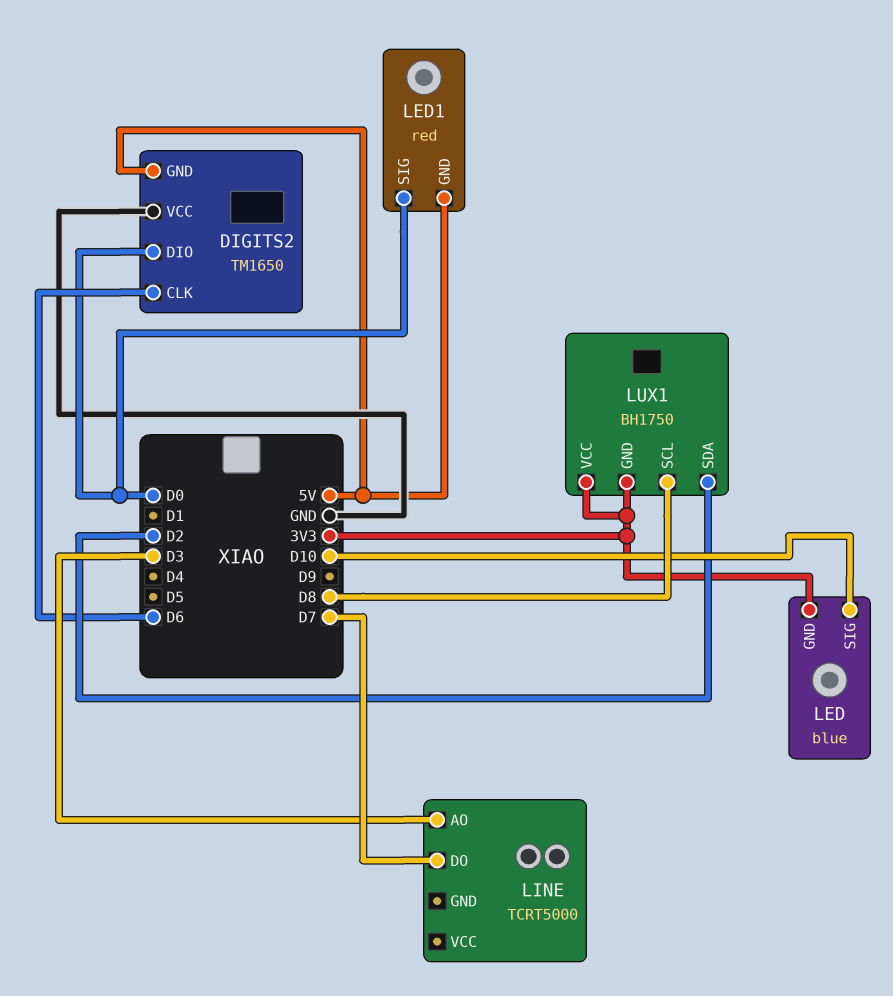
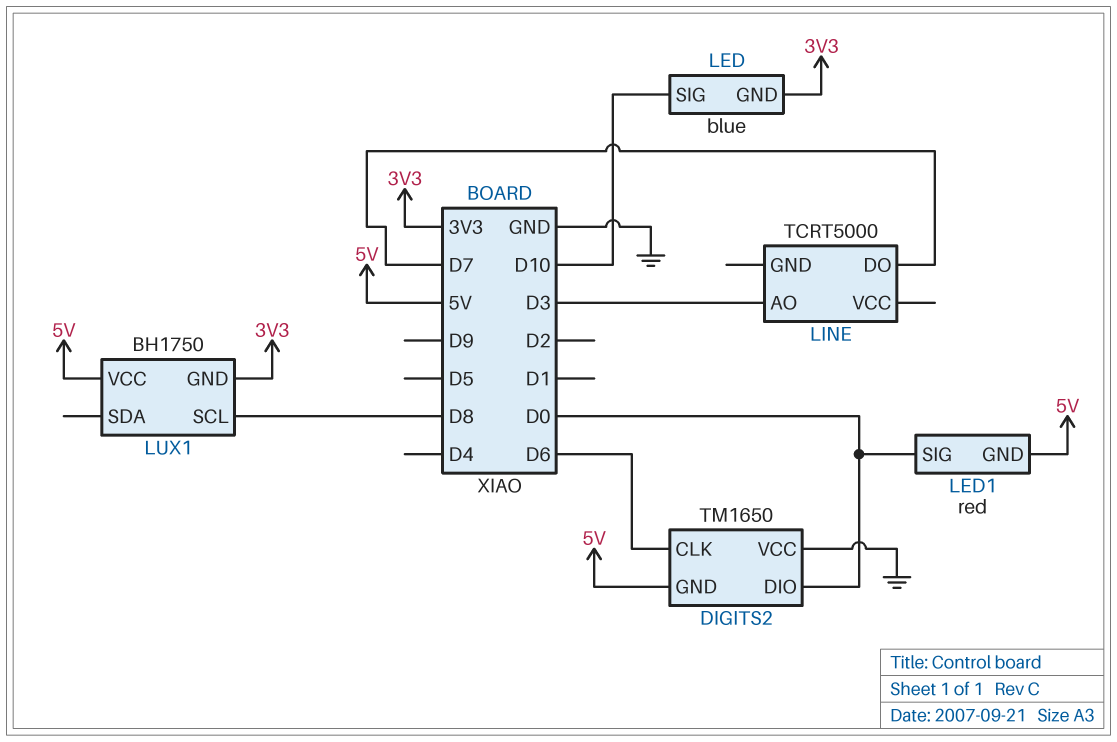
LUX1 pin SDA: D2 -> none
LUX1 pin VCC: 3V3 -> 5V

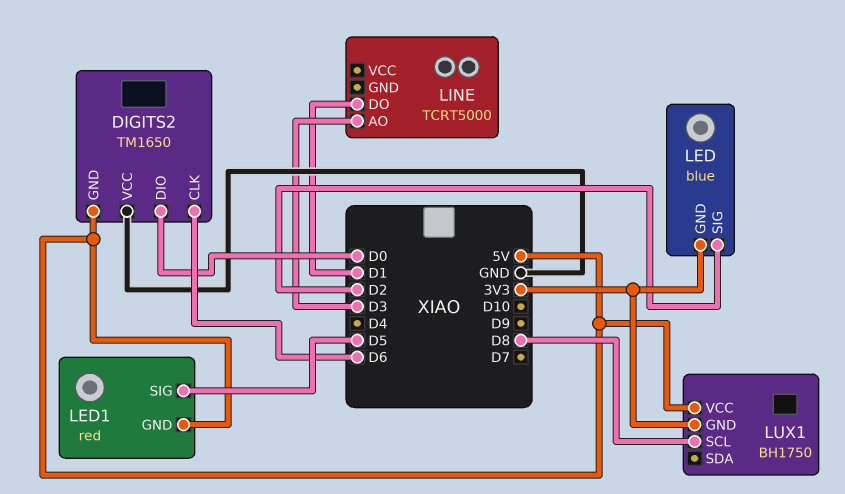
LED pin SIG: D10 -> D2
LED1 pin SIG: D0 -> D5
LINE pin DO: D7 -> D1

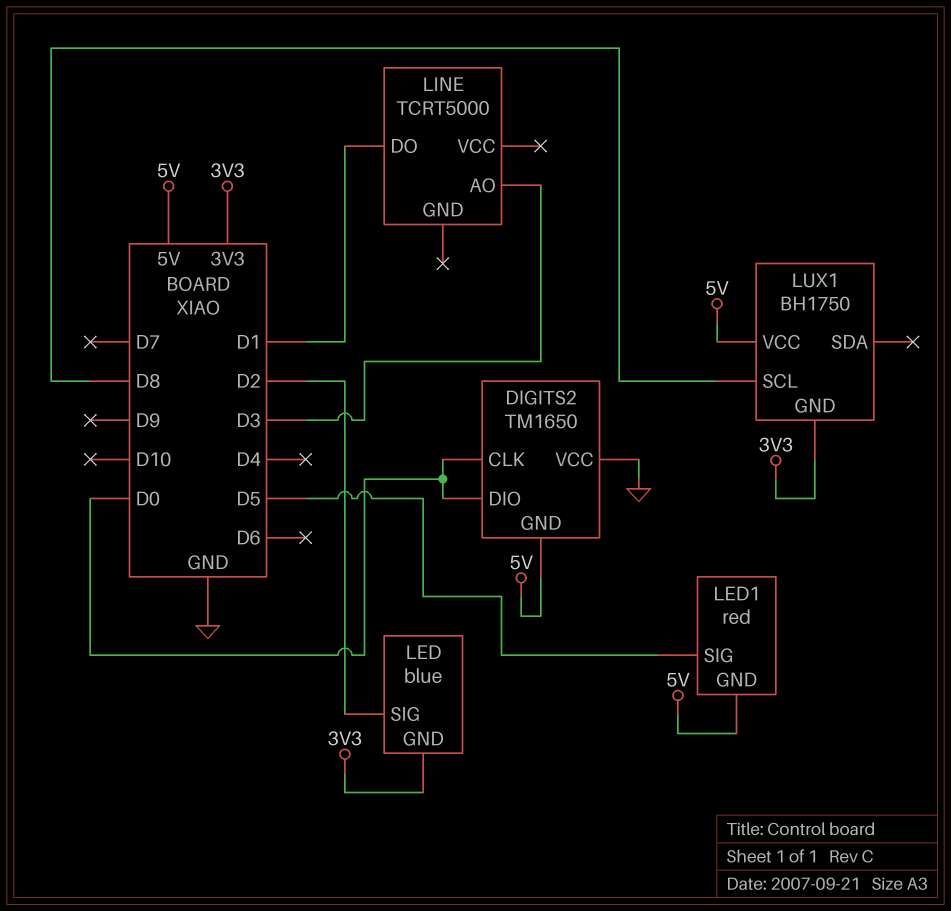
DIGITS2 pin CLK: D6 -> D0

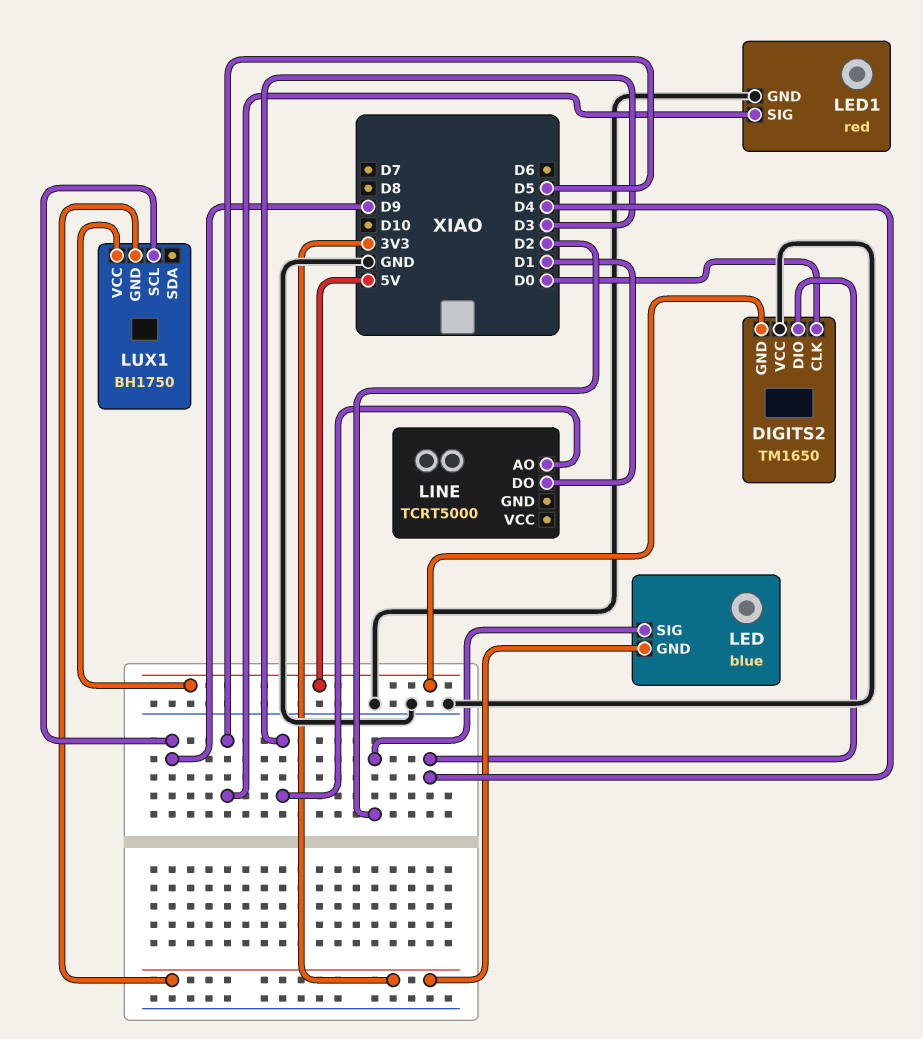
DIGITS2 pin DIO: D0 -> D4
LED1 pin GND: 5V -> GND
LUX1 pin SCL: D8 -> D9

